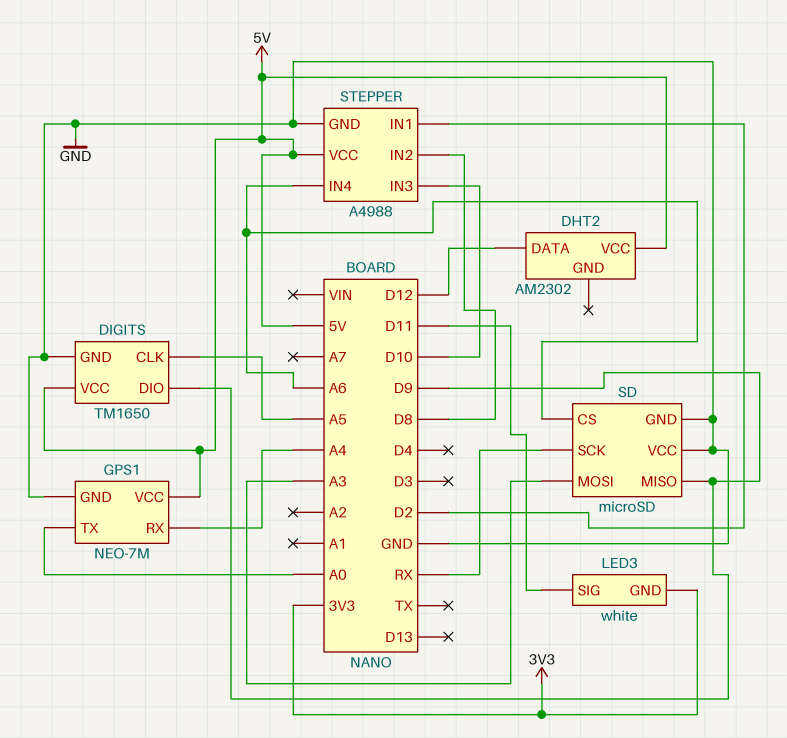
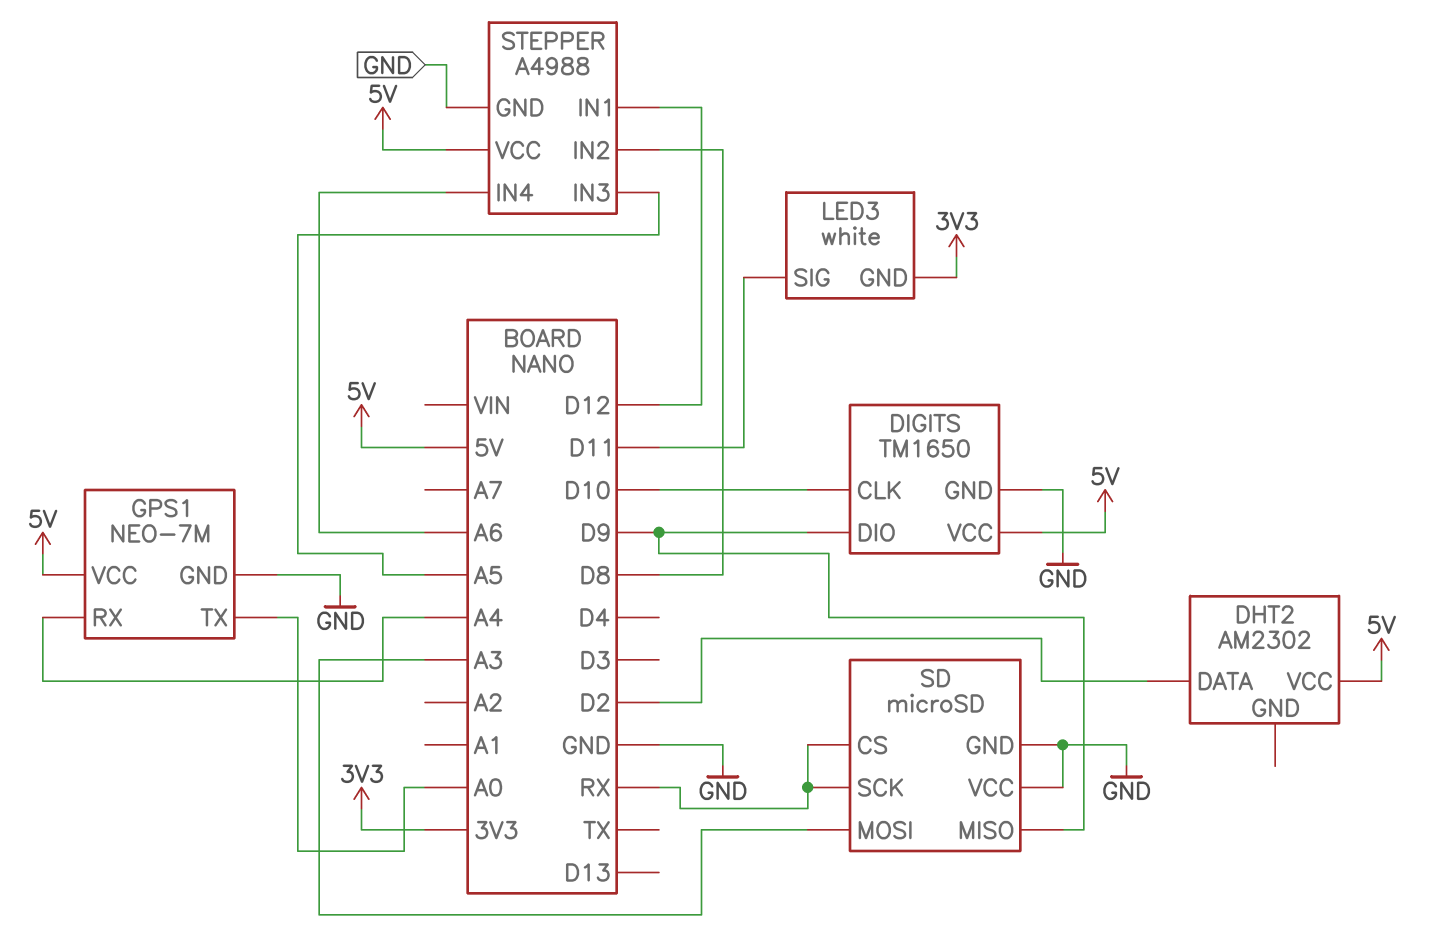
DHT2 pin DATA: D12 -> D2
DIGITS pin CLK: A5 -> D10
SD pin CS: A6 -> RX
STEPPER pin IN1: D2 -> D12
STEPPER pin IN3: D10 -> A5

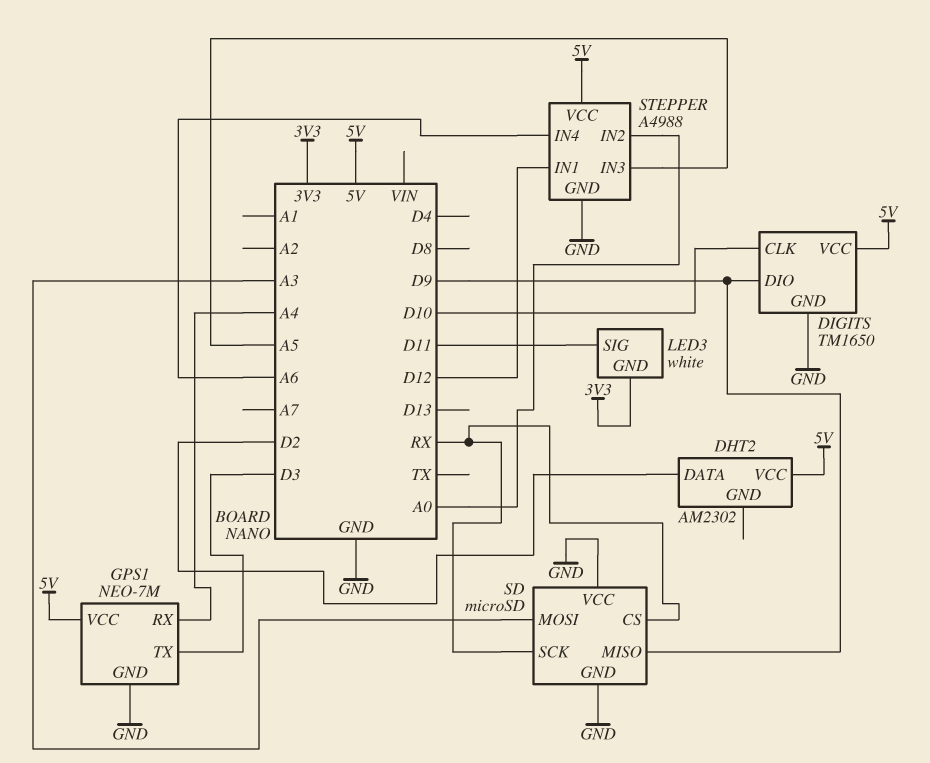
GPS1 pin TX: A0 -> D3
STEPPER pin IN2: D8 -> A0

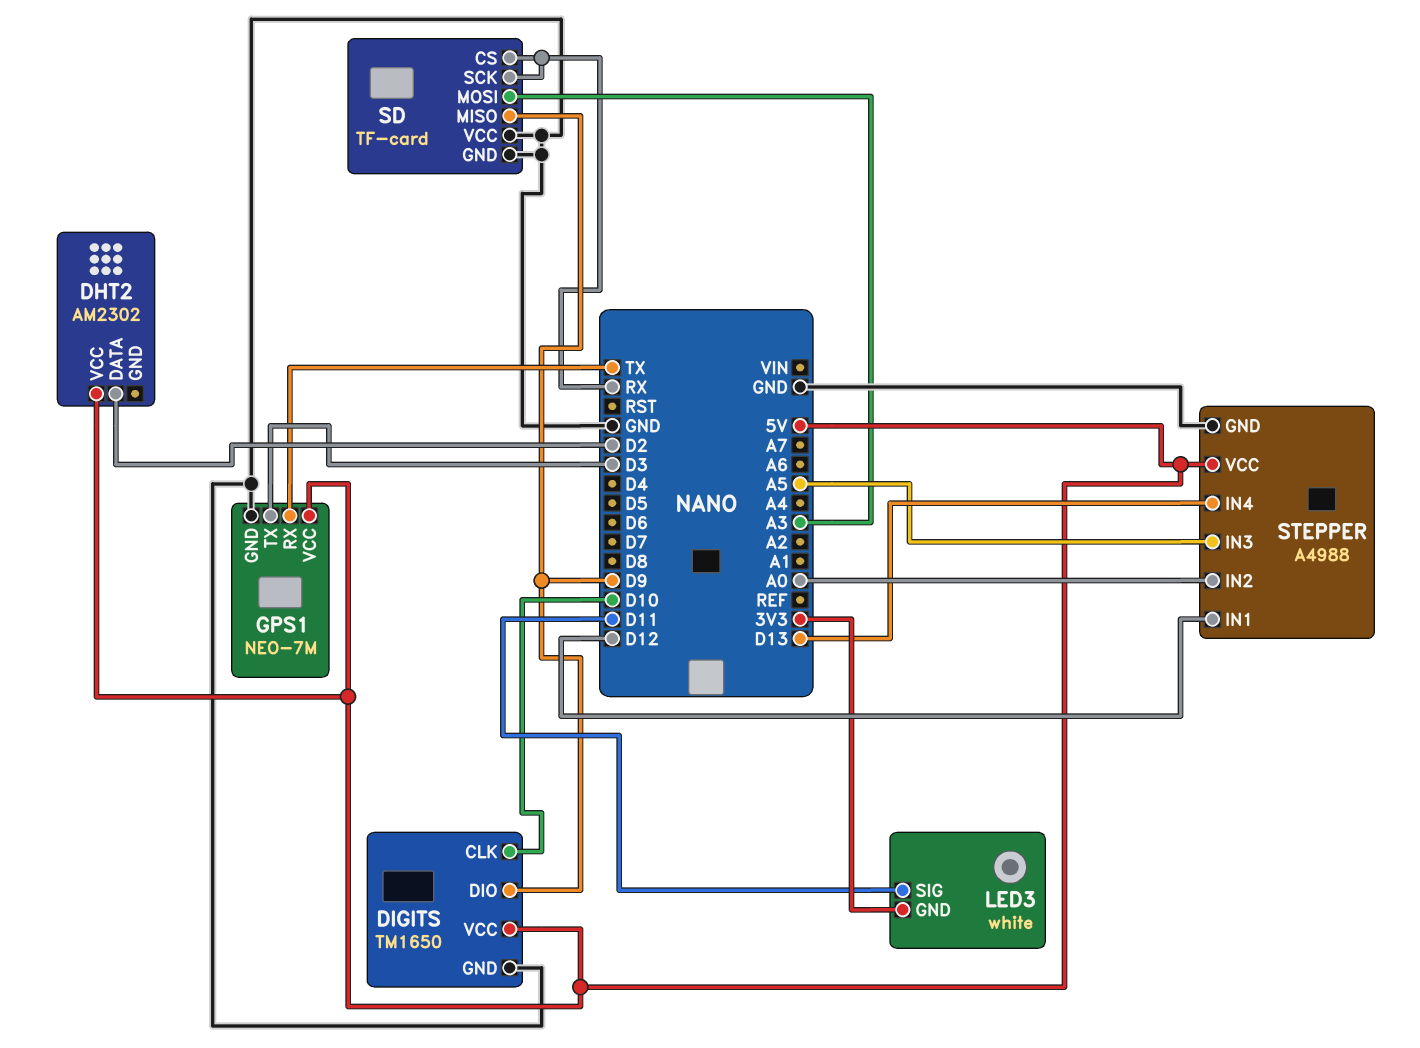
GPS1 pin RX: A4 -> TX
SD: microSD -> TF-card
STEPPER pin IN4: A6 -> D13

